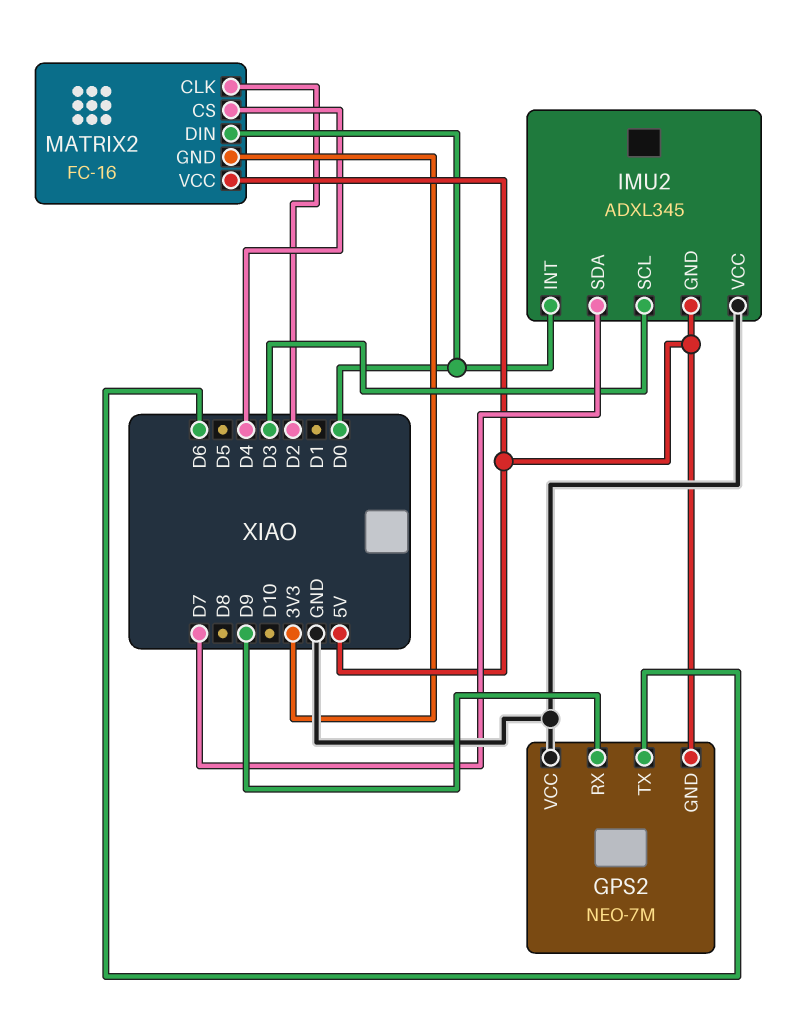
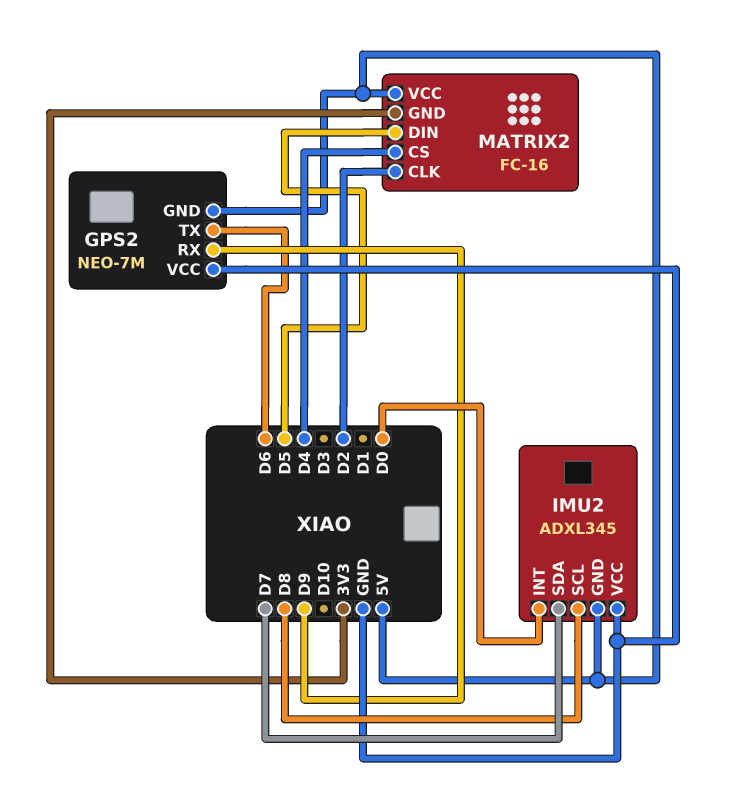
IMU2 pin SCL: D3 -> D8
MATRIX2 pin DIN: D0 -> D5

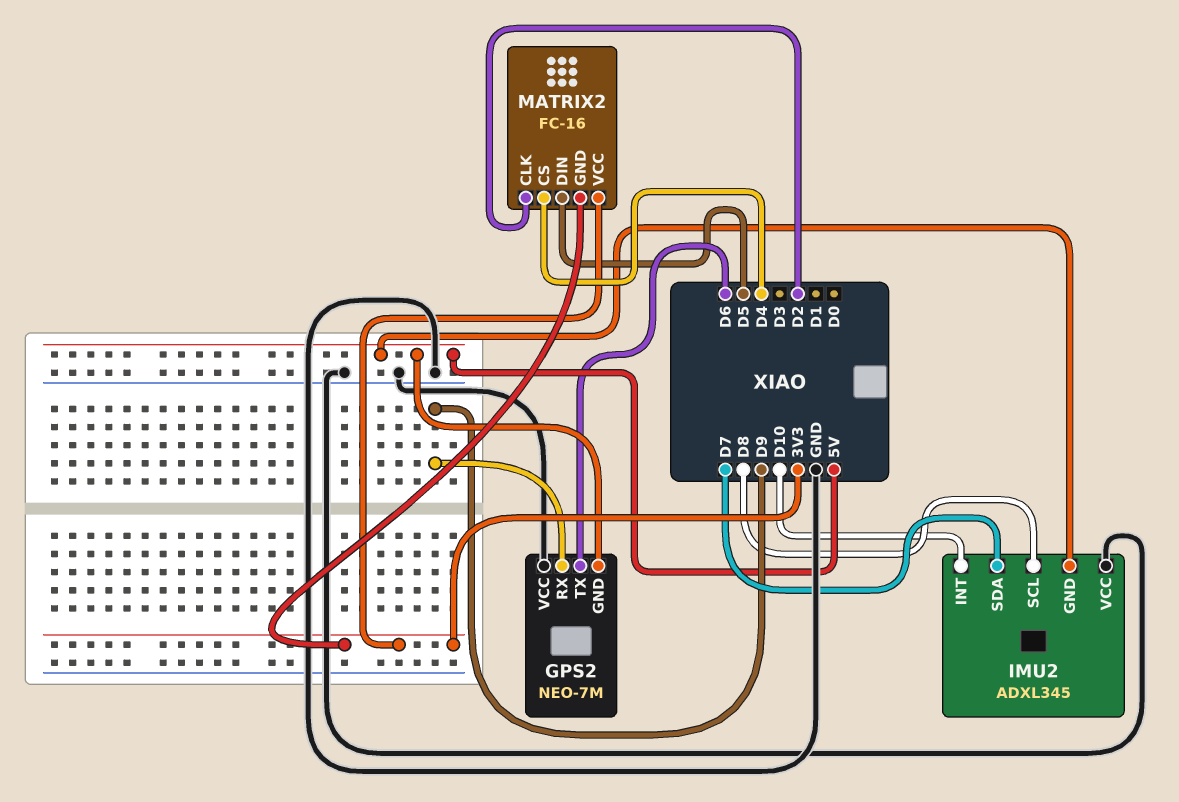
IMU2 pin INT: D0 -> D10
MATRIX2 pin VCC: 5V -> 3V3

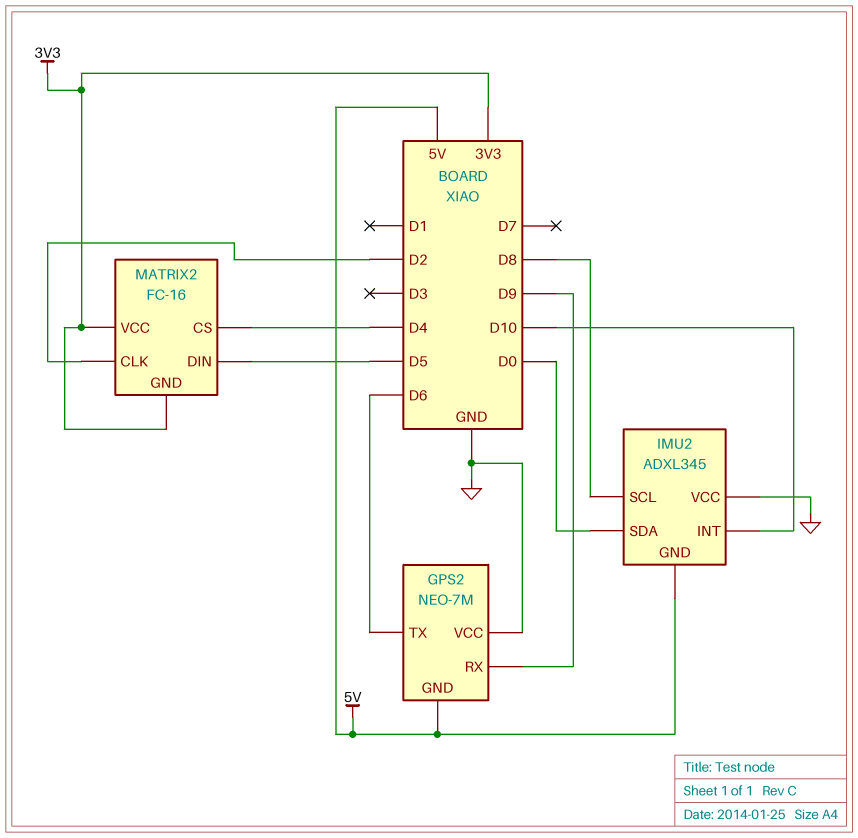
IMU2 pin SDA: D7 -> D0

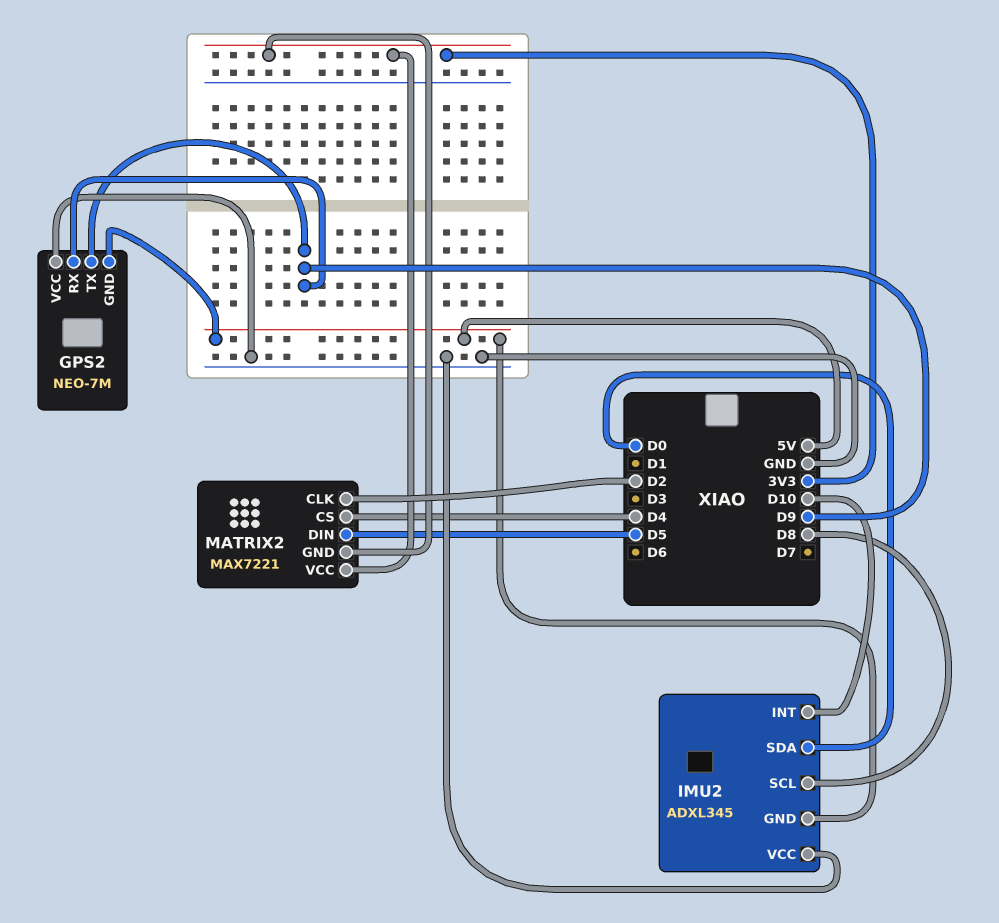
GPS2 pin TX: D6 -> D9
MATRIX2: FC-16 -> MAX7221

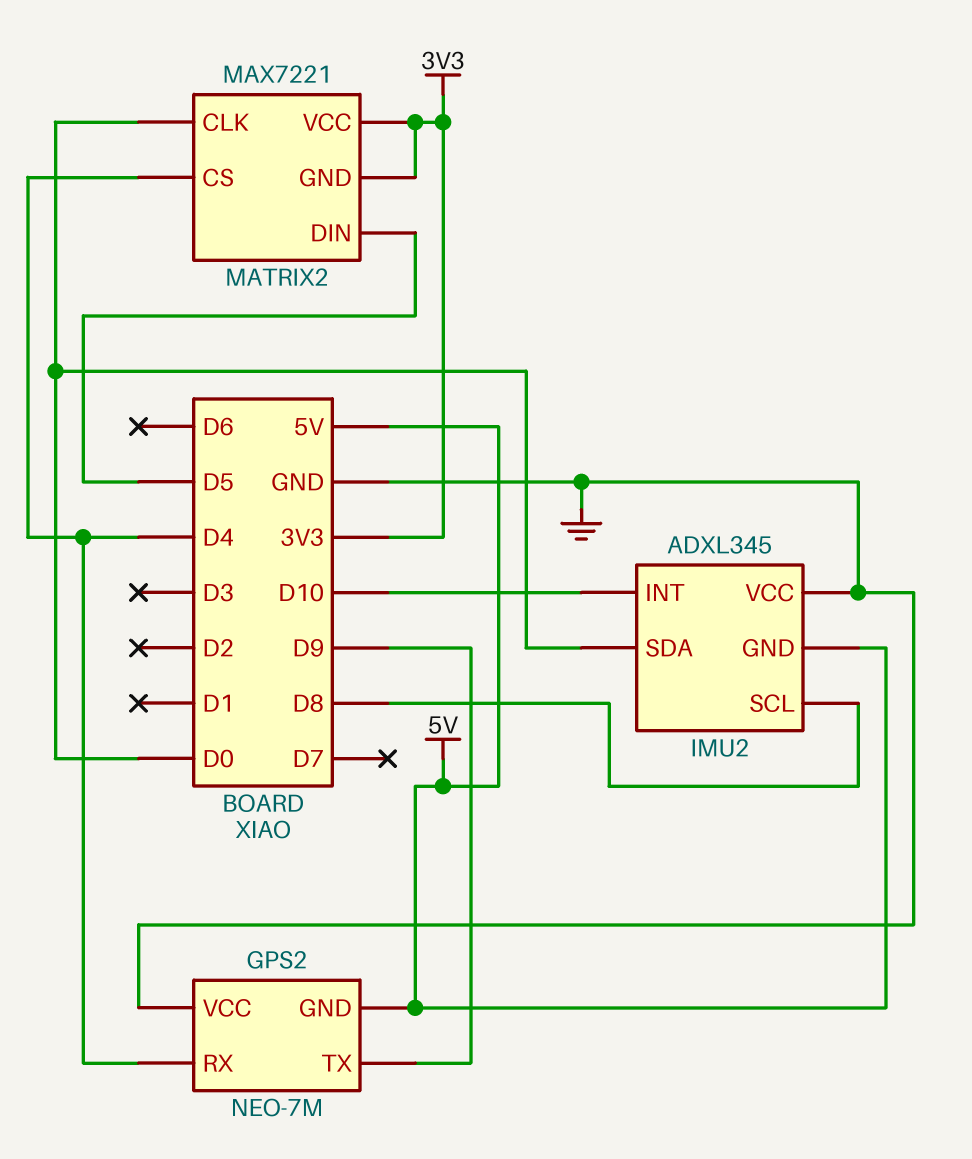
GPS2 pin RX: D9 -> D4
MATRIX2 pin CLK: D2 -> D0

